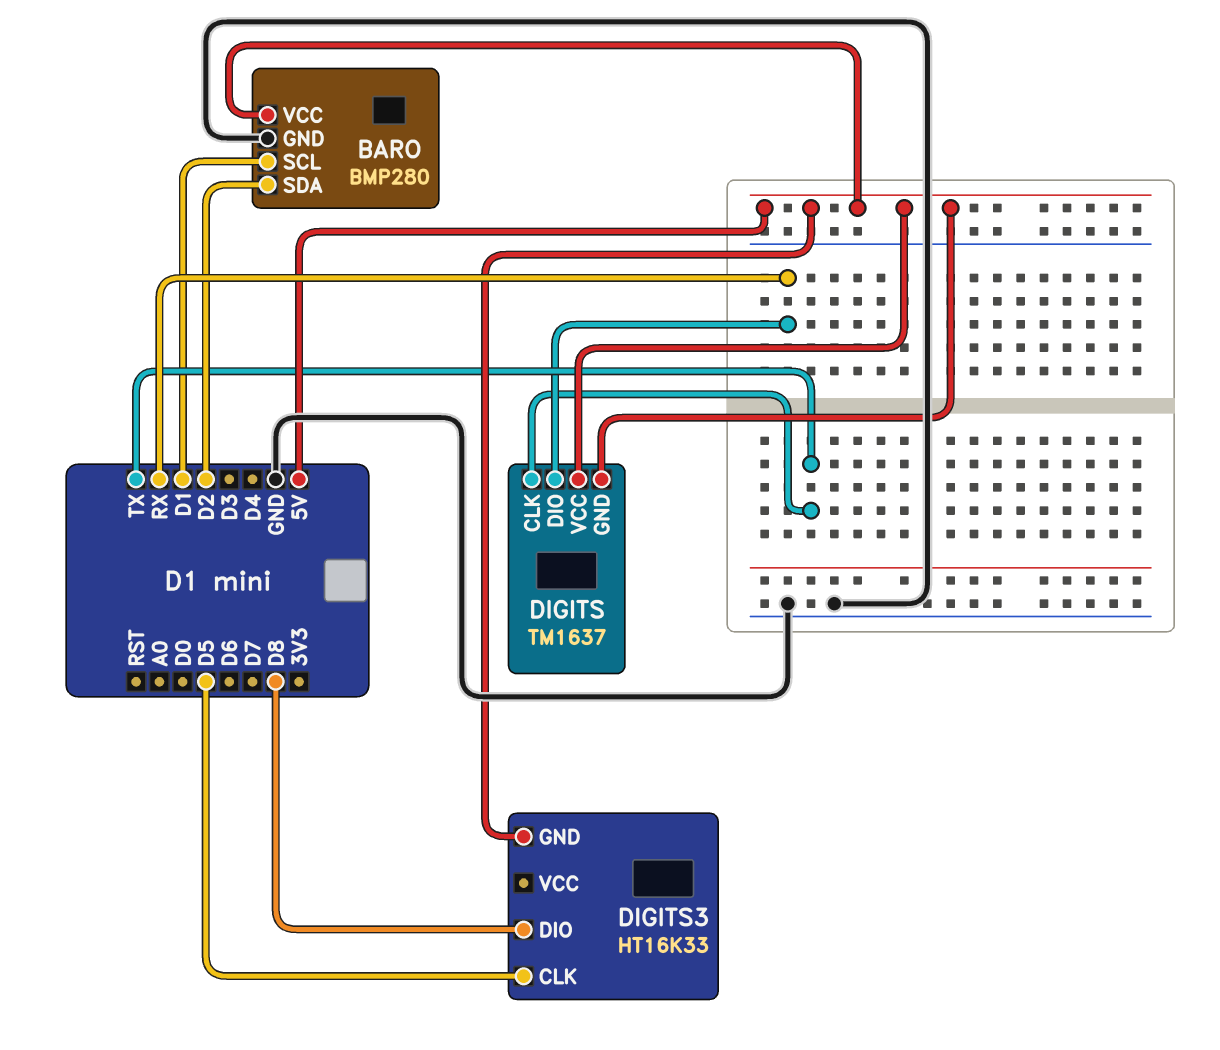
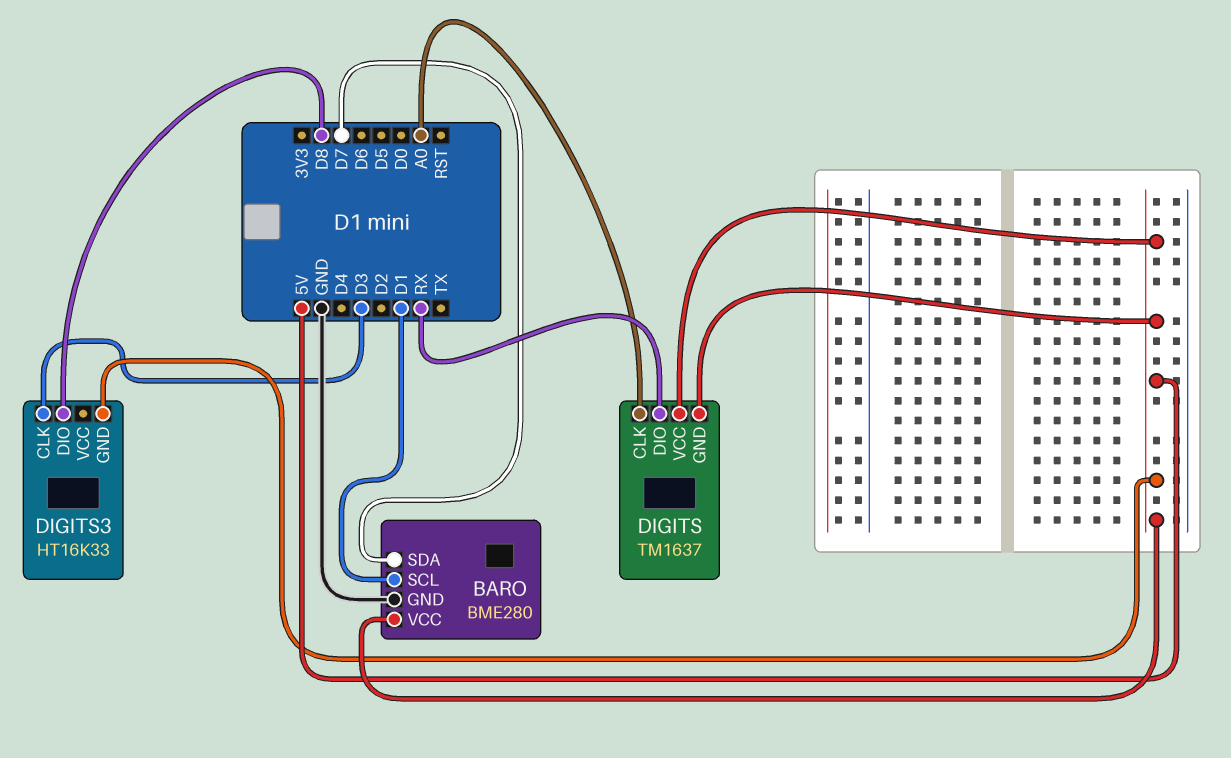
BARO: BMP280 -> BME280
BARO pin SDA: D2 -> D7
DIGITS pin CLK: TX -> A0
DIGITS3 pin CLK: D5 -> D3

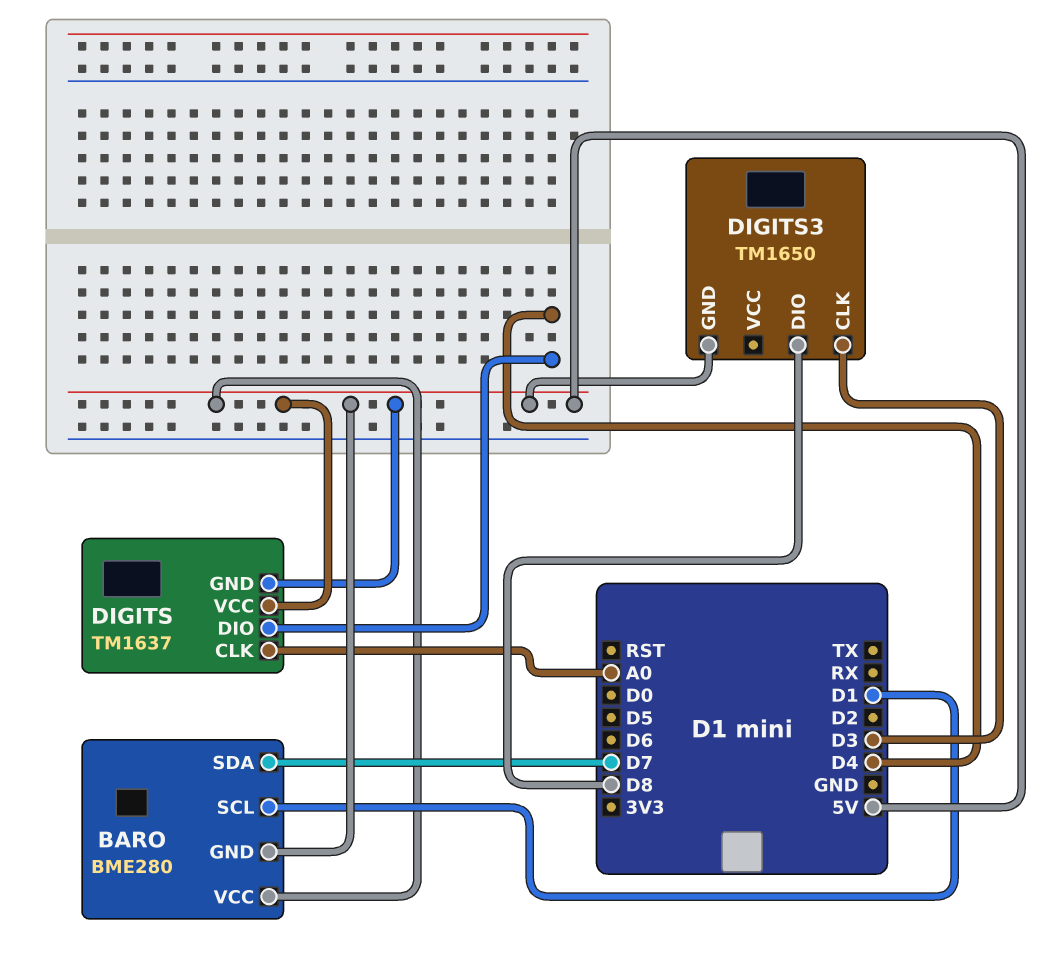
BARO pin GND: GND -> 5V
DIGITS pin DIO: RX -> D4
DIGITS3: HT16K33 -> TM1650

